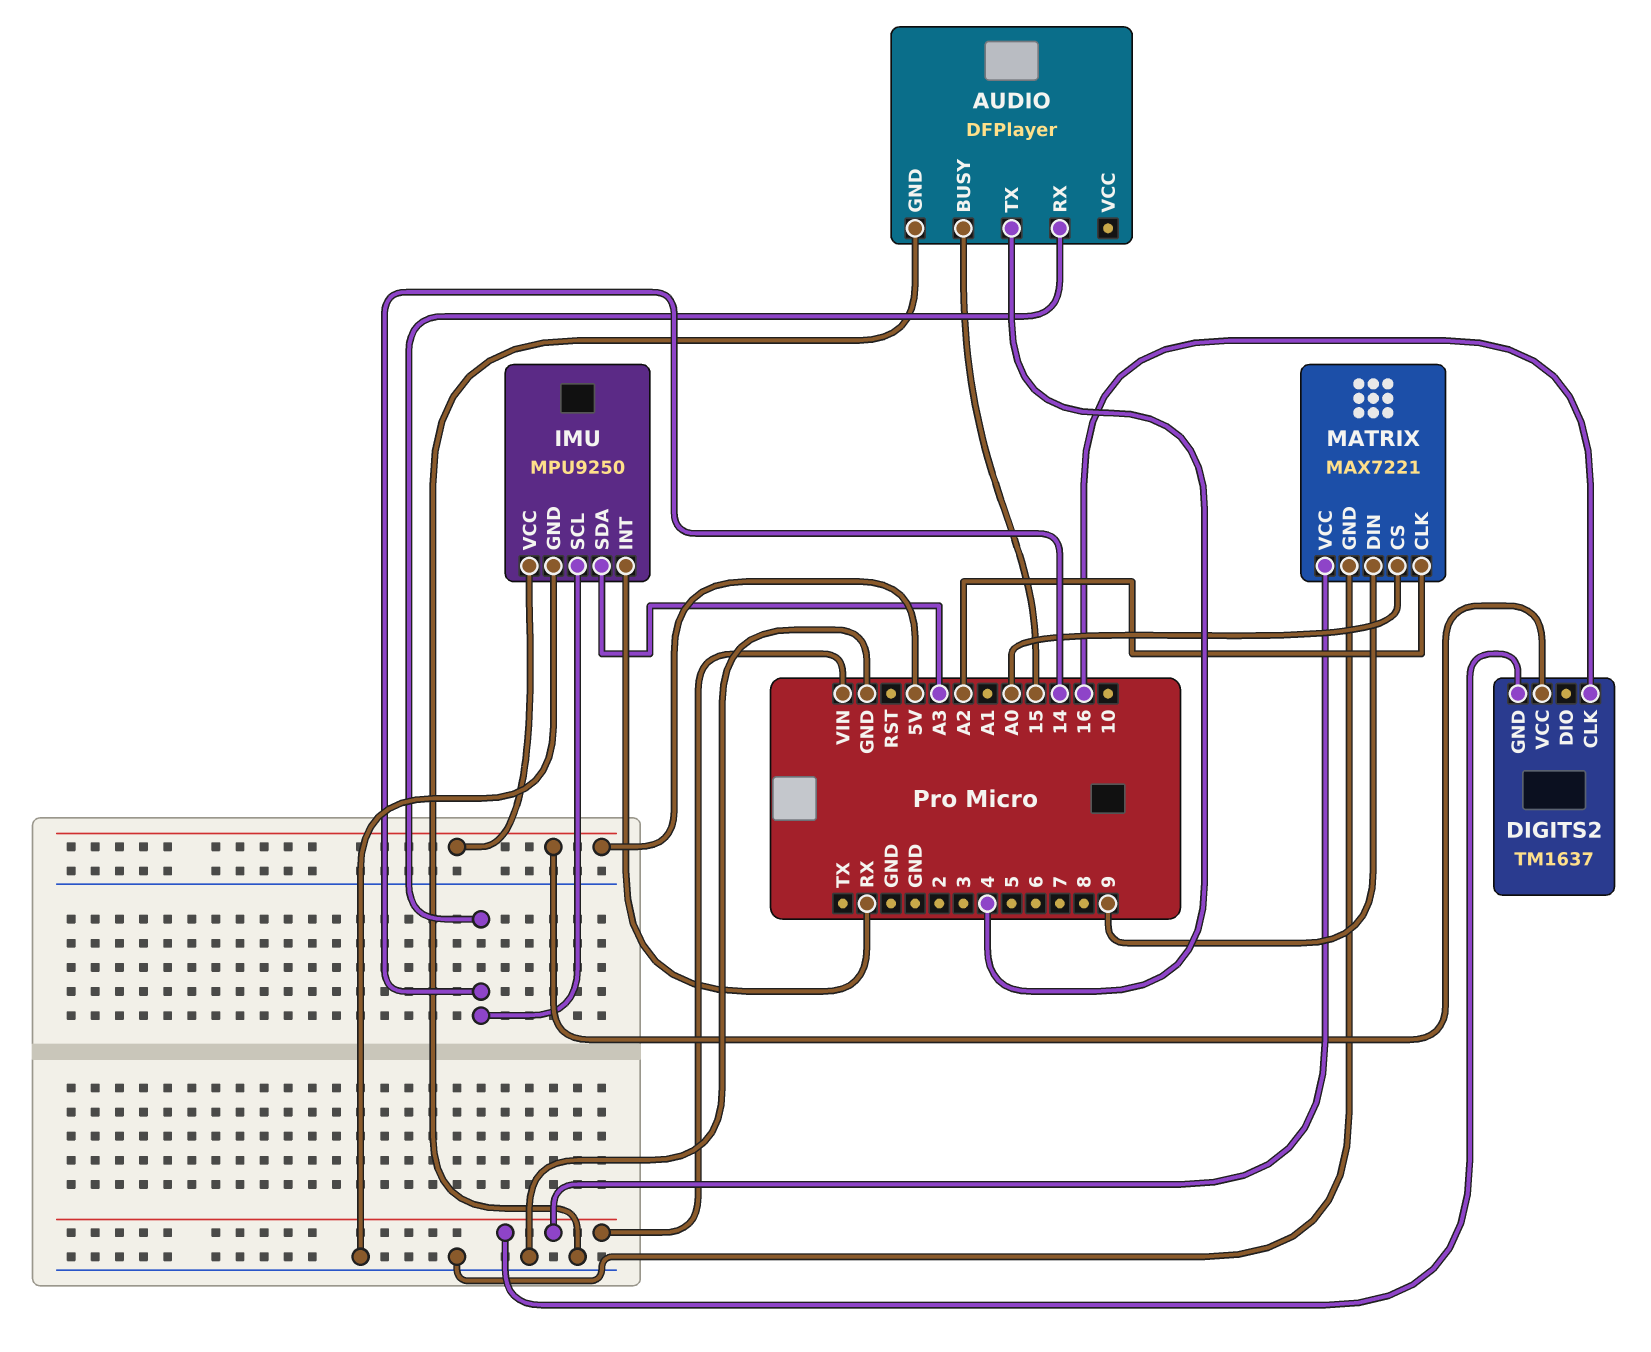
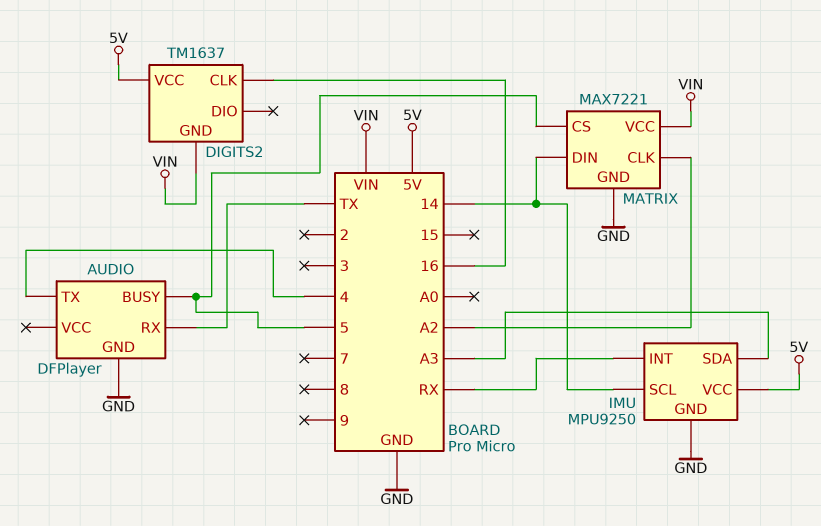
AUDIO pin BUSY: 15 -> 5
AUDIO pin RX: 14 -> TX
MATRIX pin CS: A0 -> 5
MATRIX pin DIN: 9 -> 14

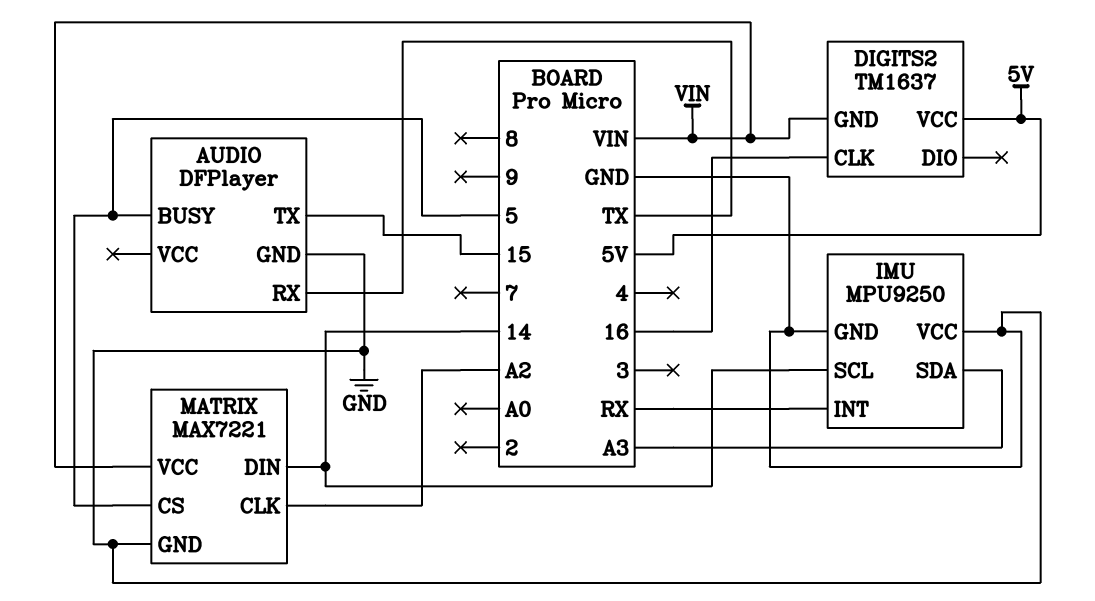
AUDIO pin TX: 4 -> 15
IMU pin VCC: 5V -> GND

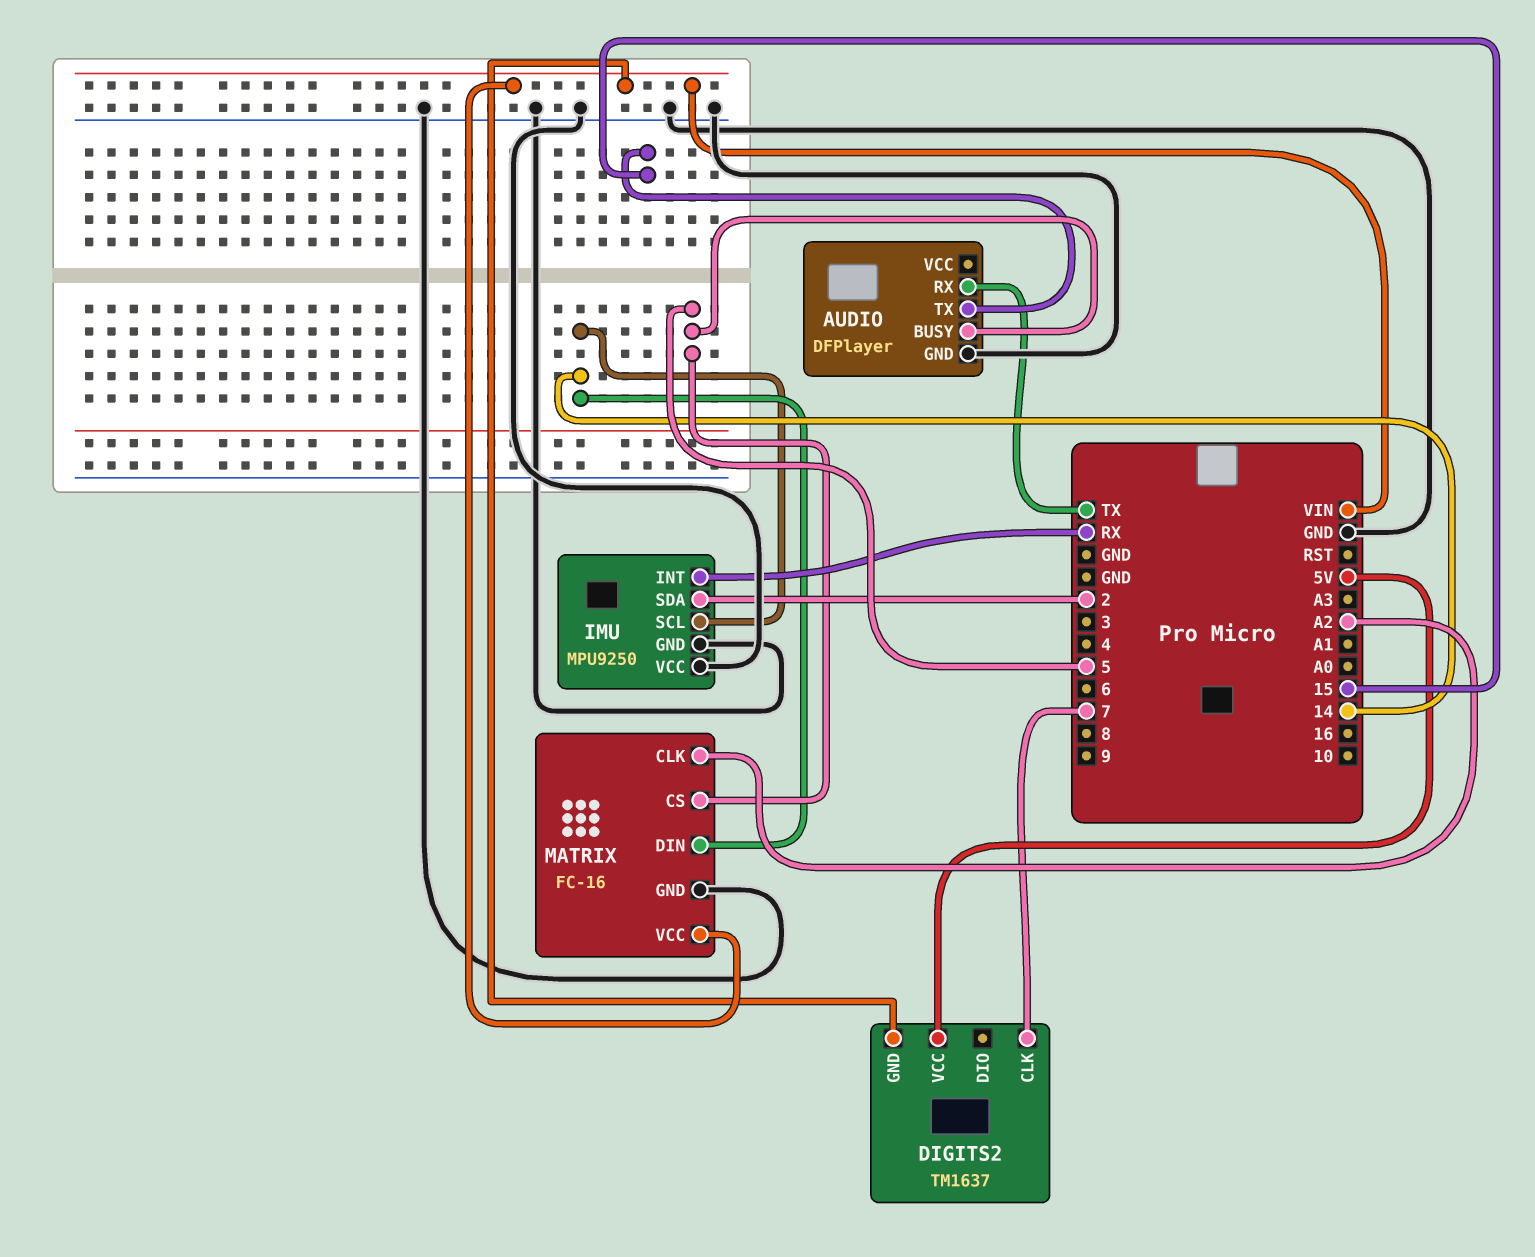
DIGITS2 pin CLK: 16 -> 7
IMU pin SDA: A3 -> 2
MATRIX: MAX7221 -> FC-16

